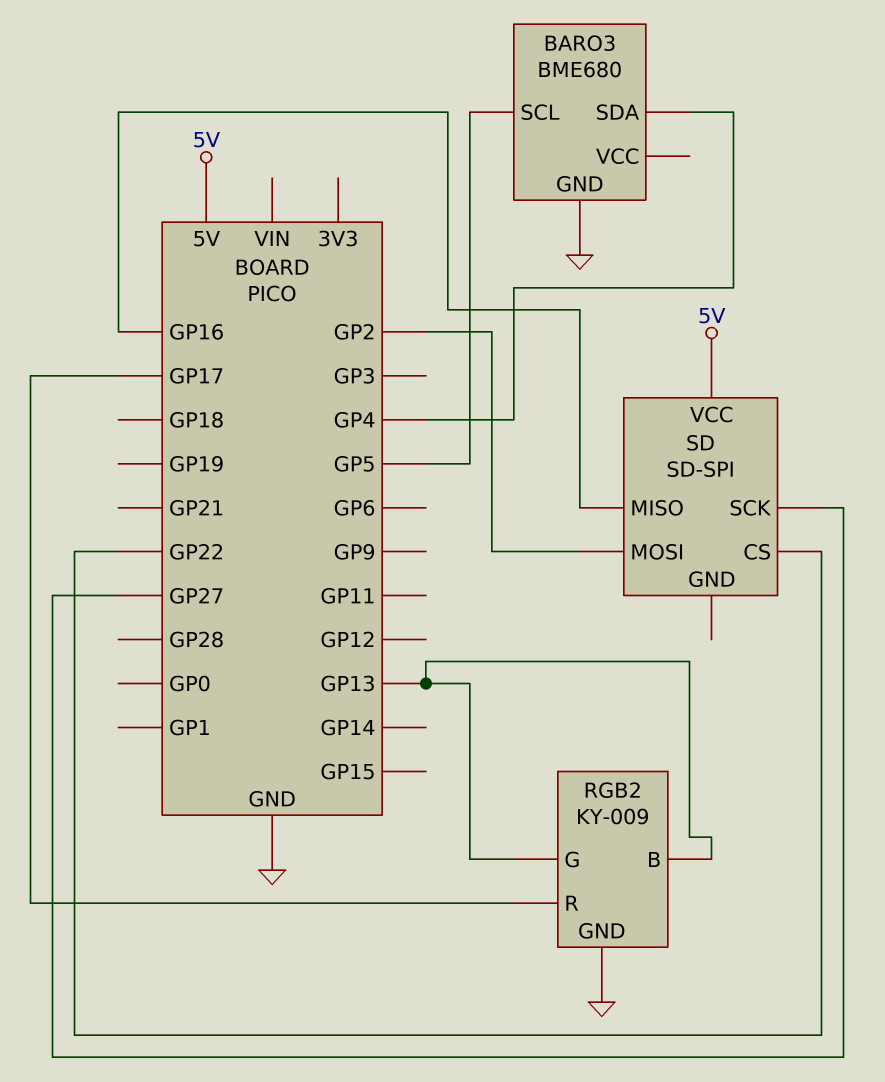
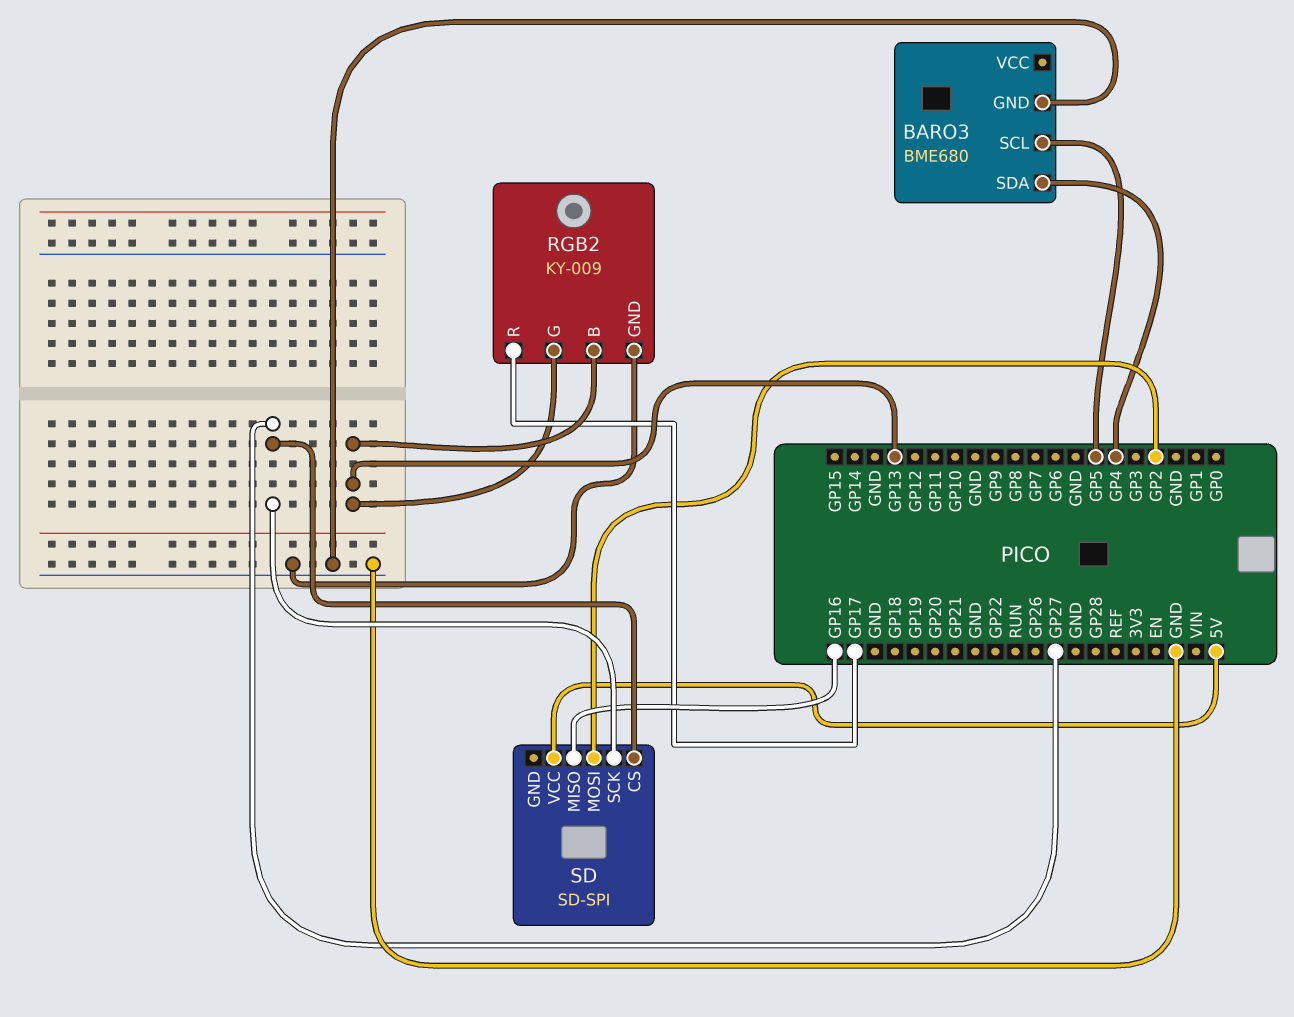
SD pin CS: GP22 -> GP27

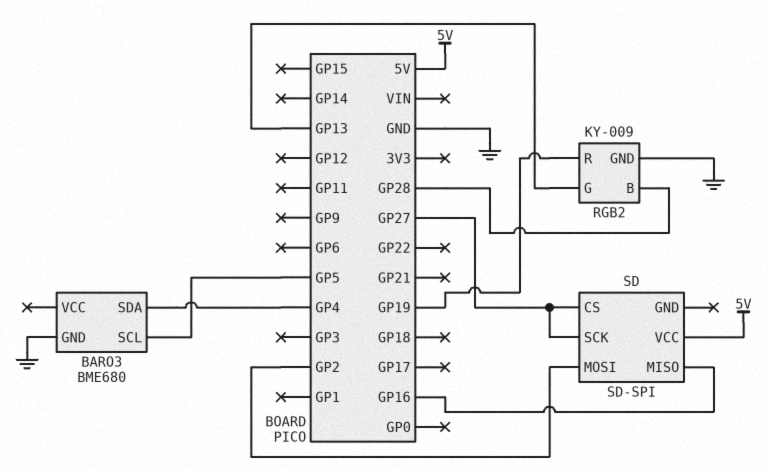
RGB2 pin B: GP13 -> GP28
RGB2 pin R: GP17 -> GP19

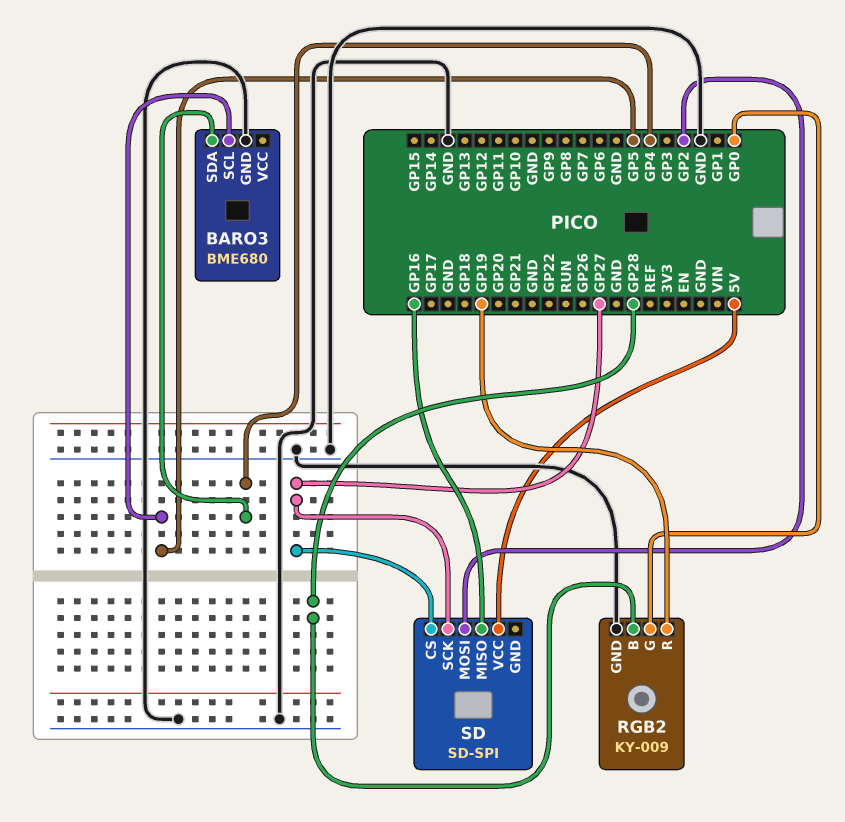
RGB2 pin G: GP13 -> GP0

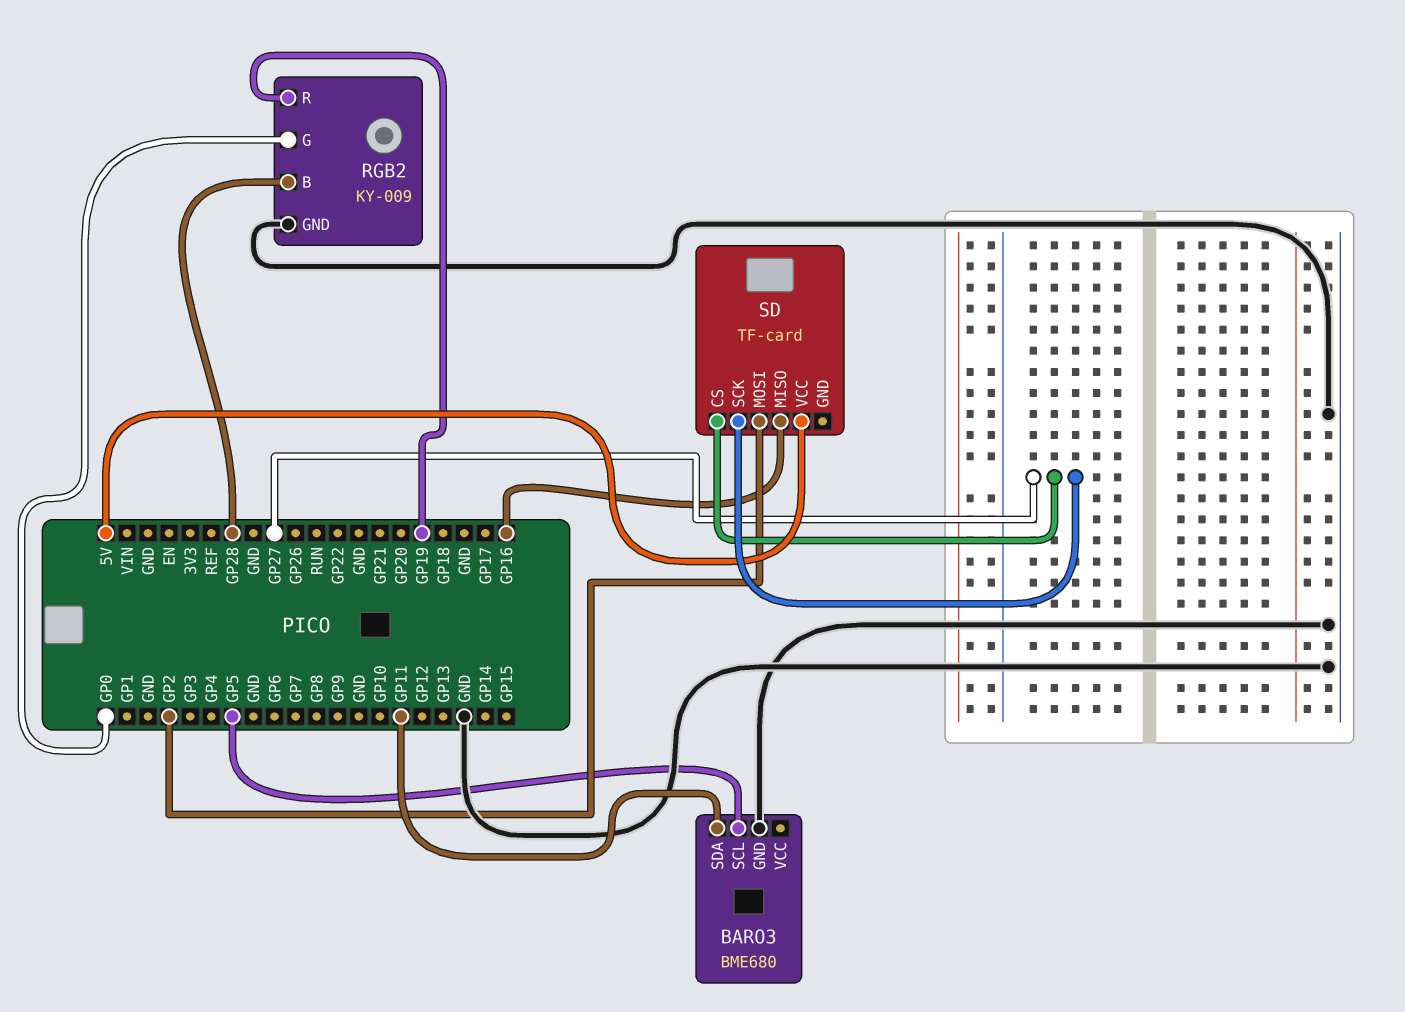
BARO3 pin SDA: GP4 -> GP11
SD: SD-SPI -> TF-card

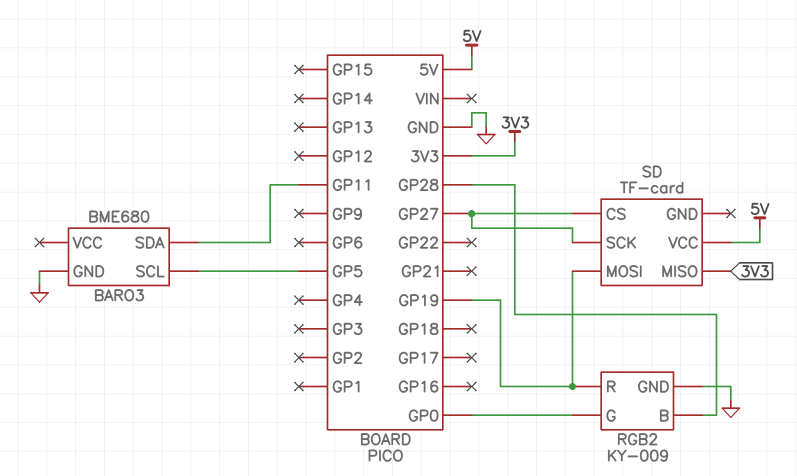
SD pin MISO: GP16 -> 3V3
SD pin MOSI: GP2 -> GP19

